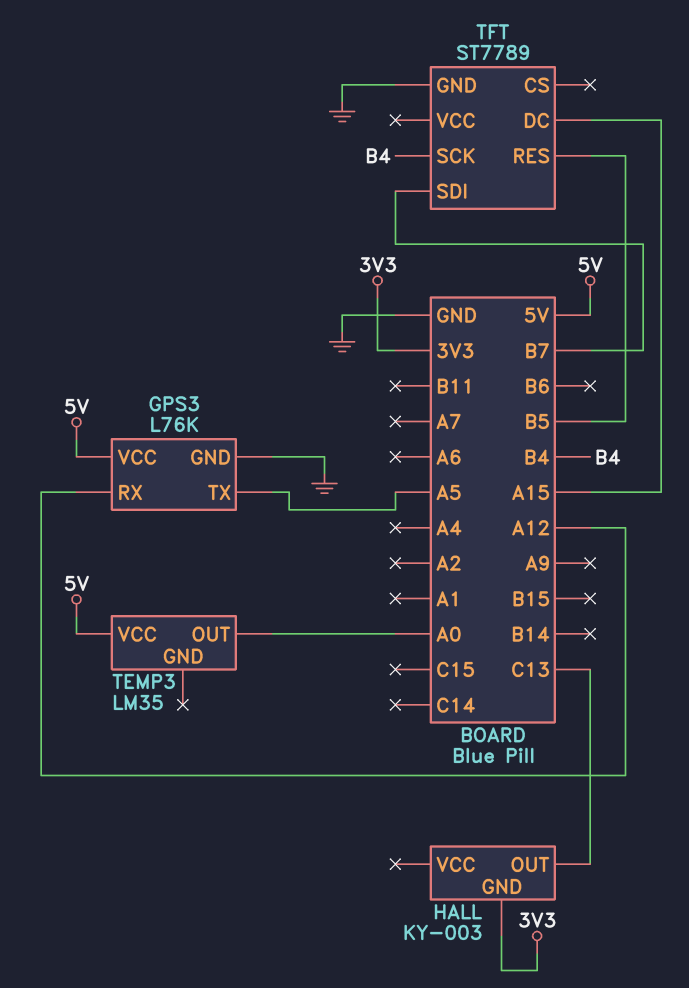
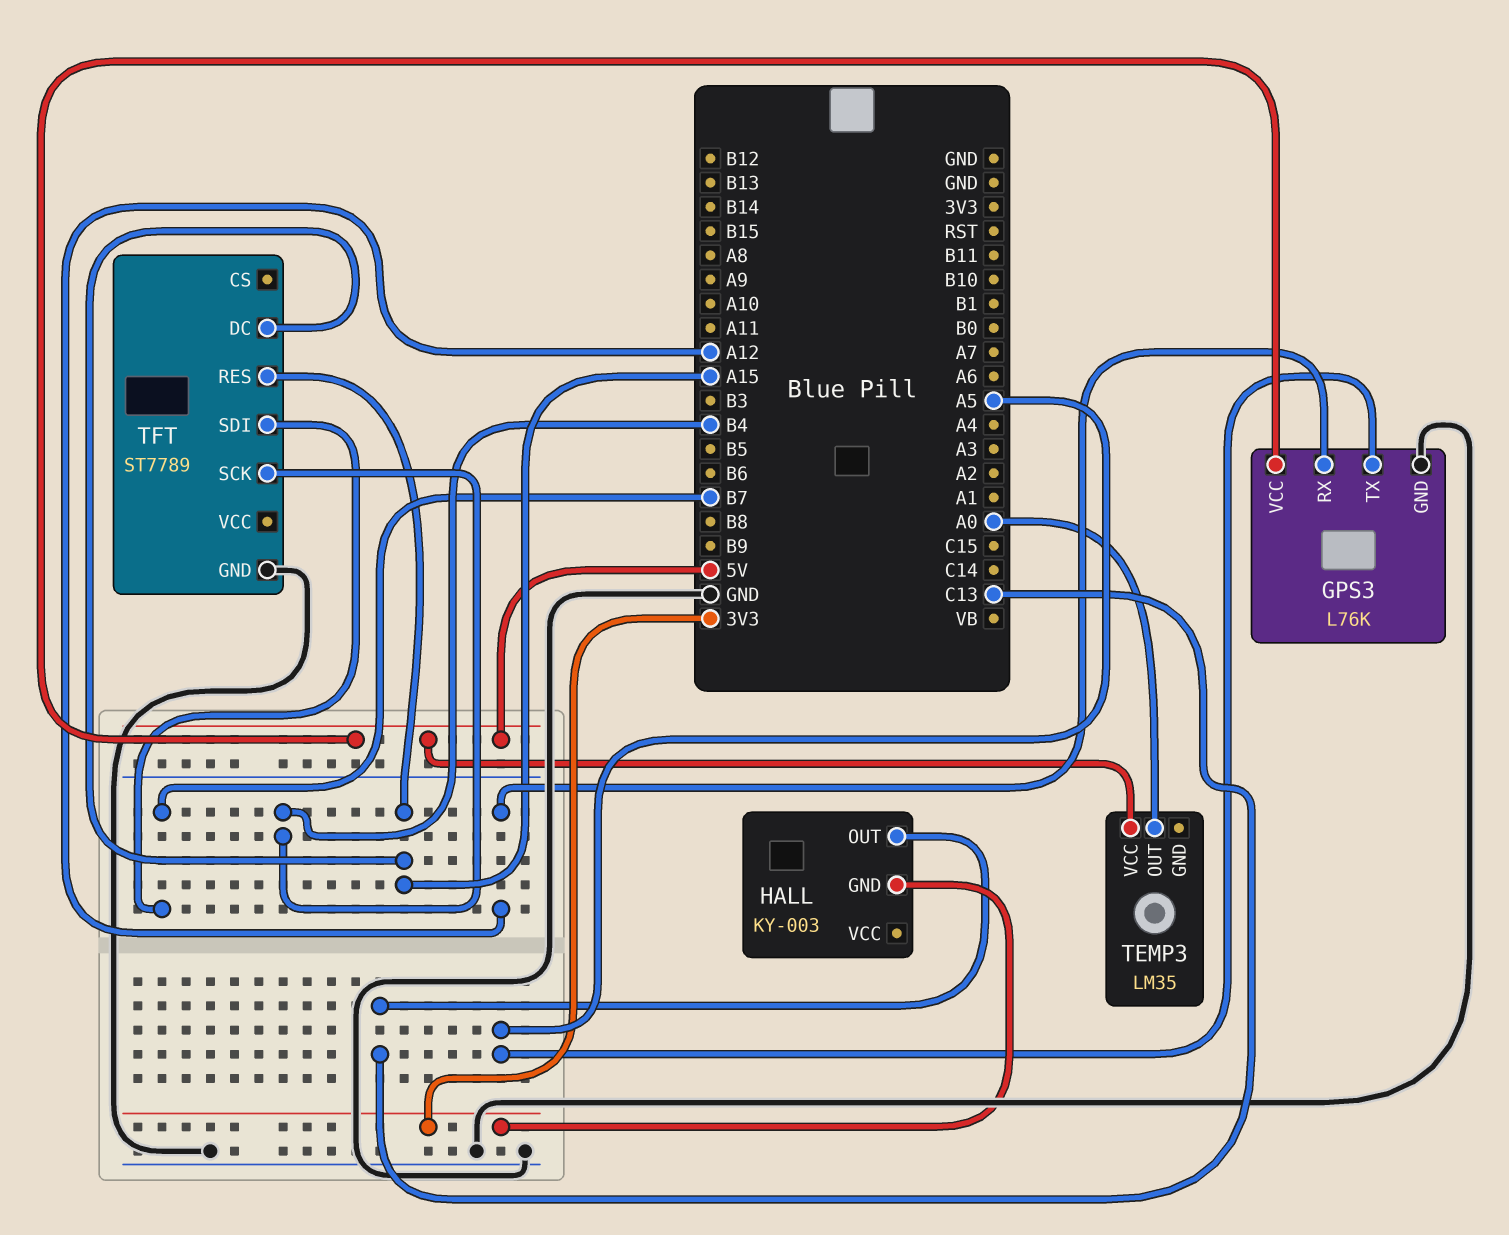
TFT pin RES: B5 -> A15

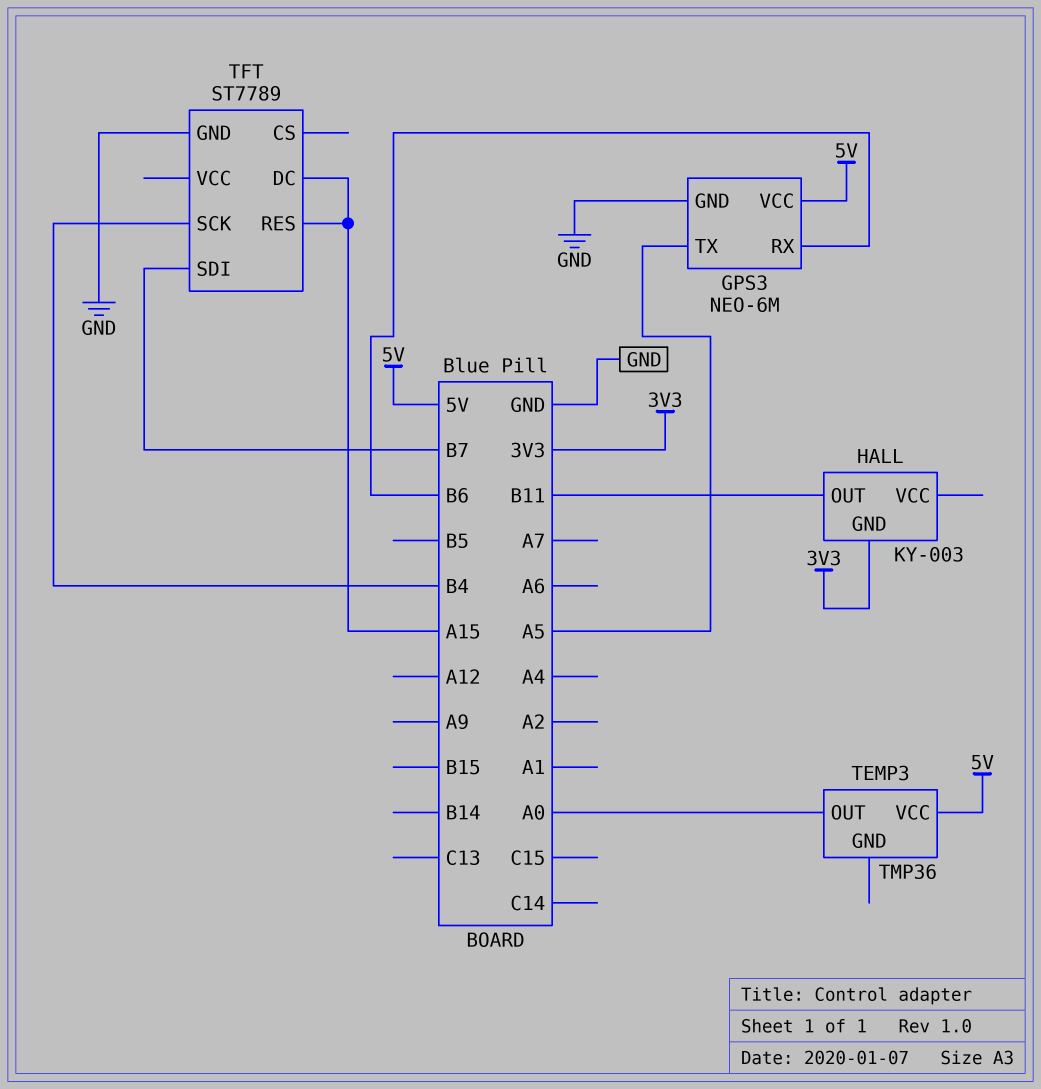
GPS3: L76K -> NEO-6M
GPS3 pin RX: A12 -> B6
HALL pin OUT: C13 -> B11
TEMP3: LM35 -> TMP36

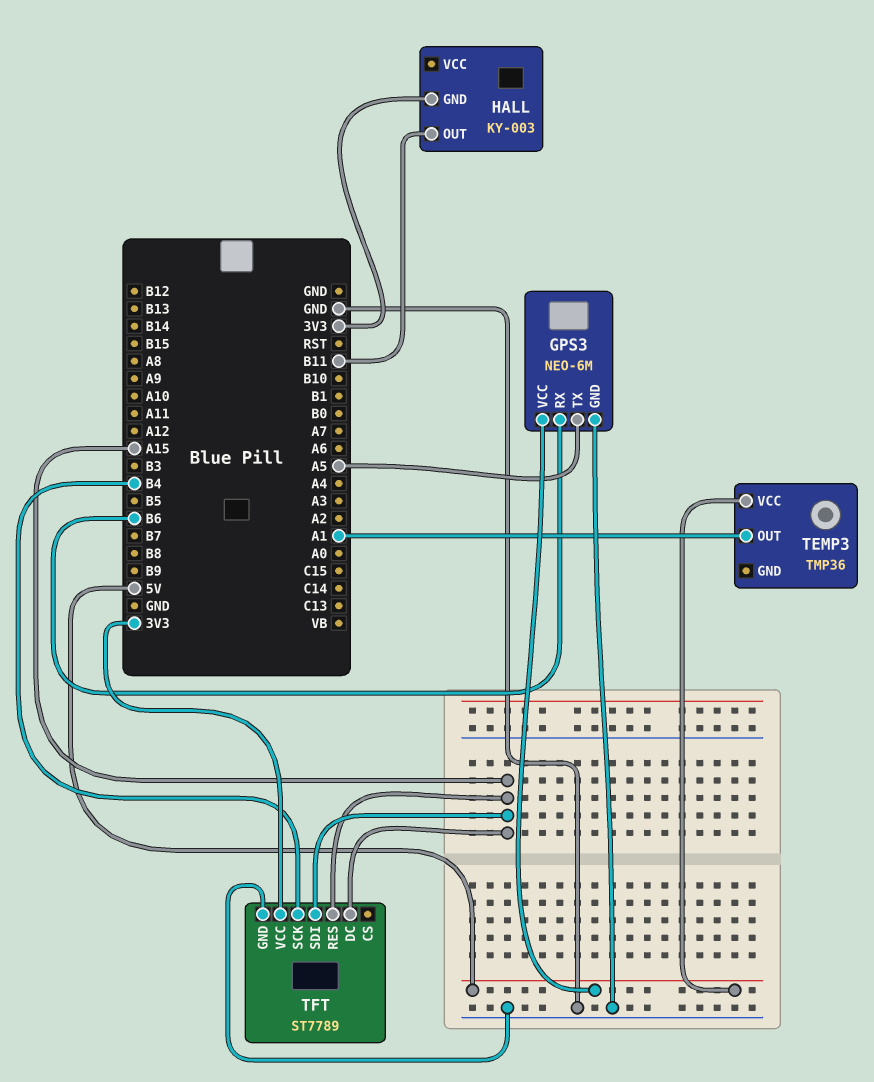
TEMP3 pin OUT: A0 -> A1
TFT pin SDI: B7 -> A15
TFT pin VCC: none -> 3V3

